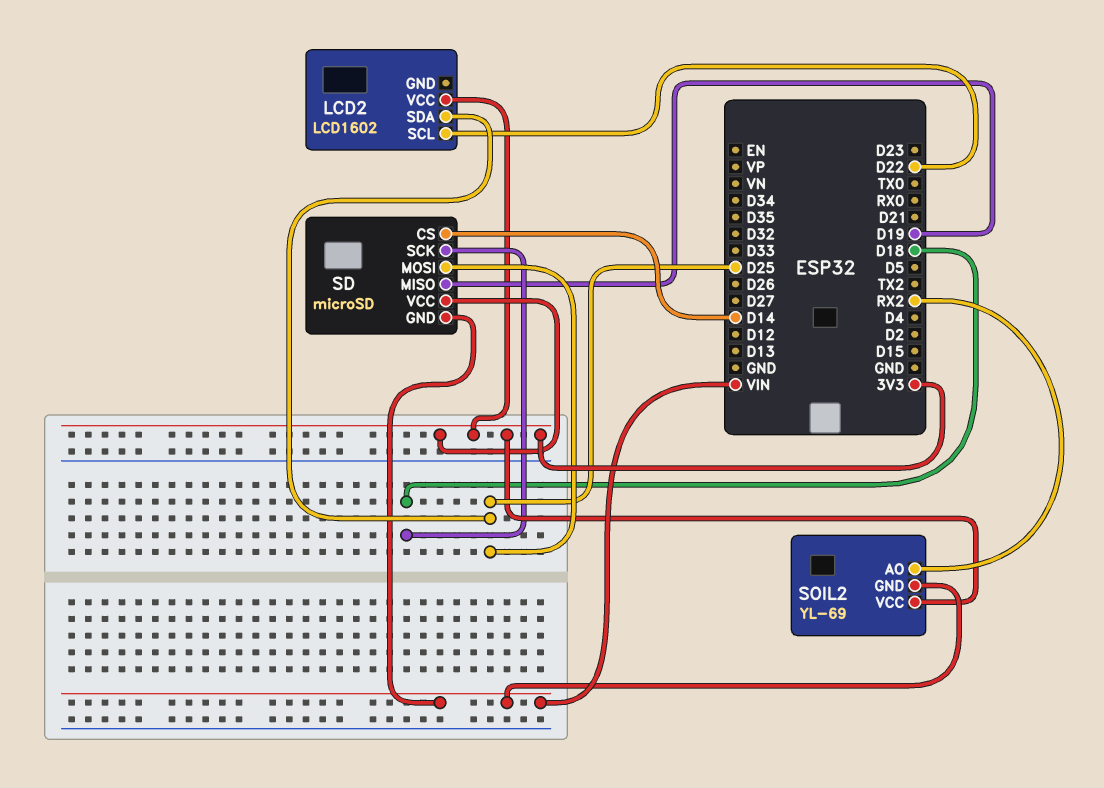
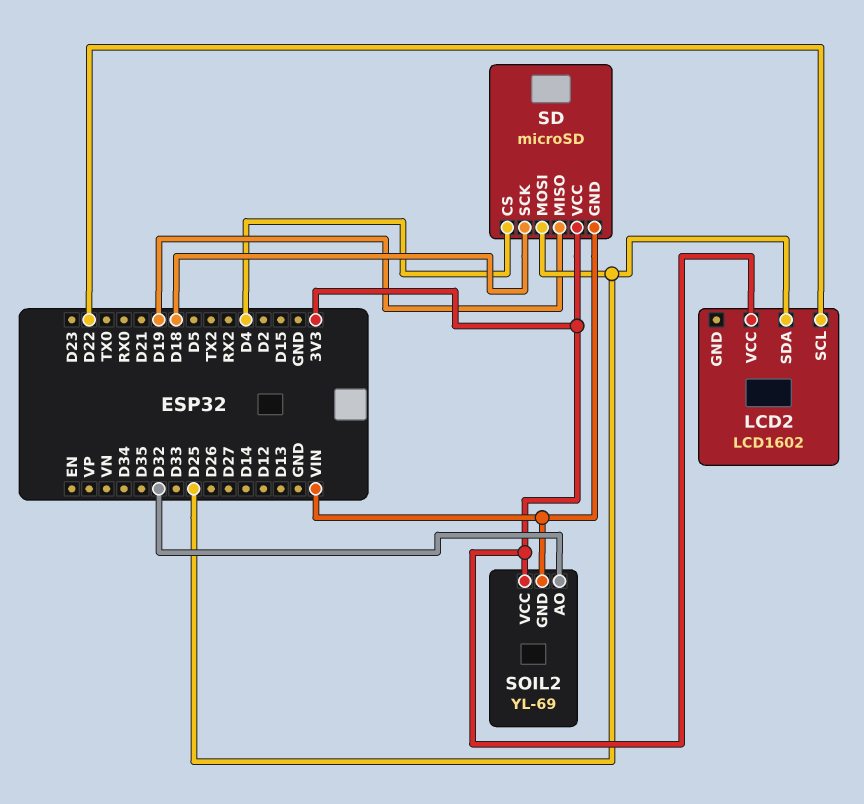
SD pin CS: D14 -> D4
SOIL2 pin AO: RX2 -> D32

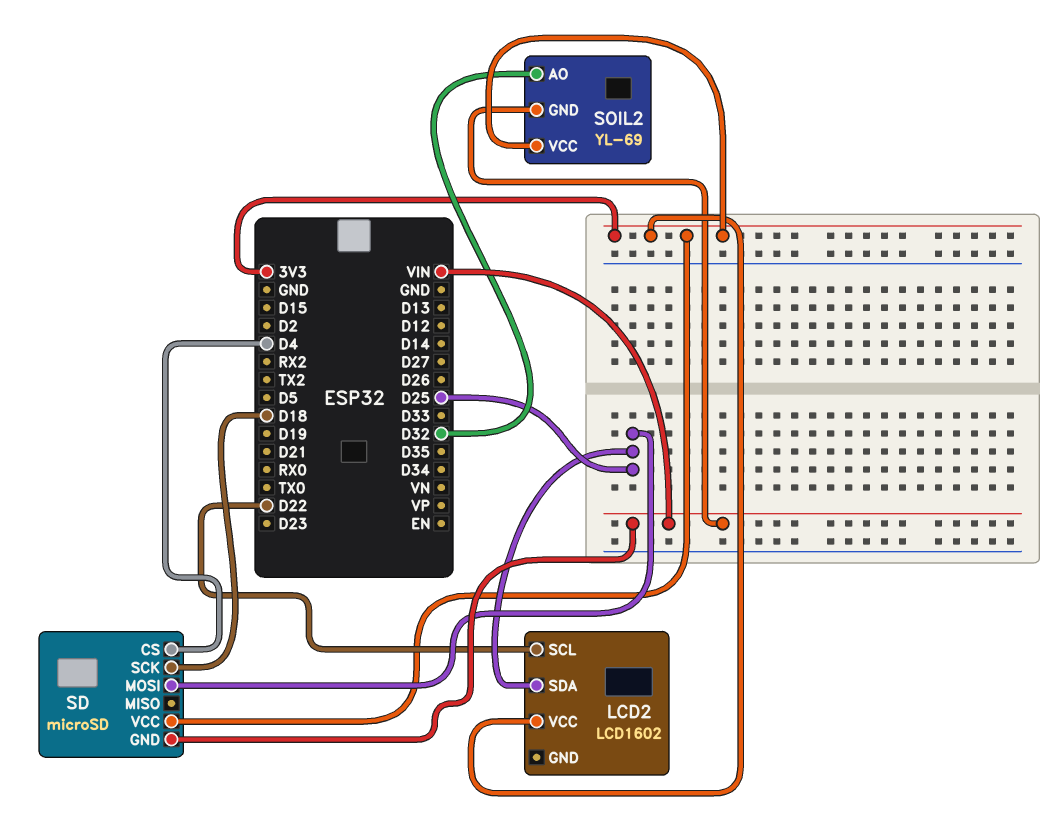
SD pin MISO: D19 -> none

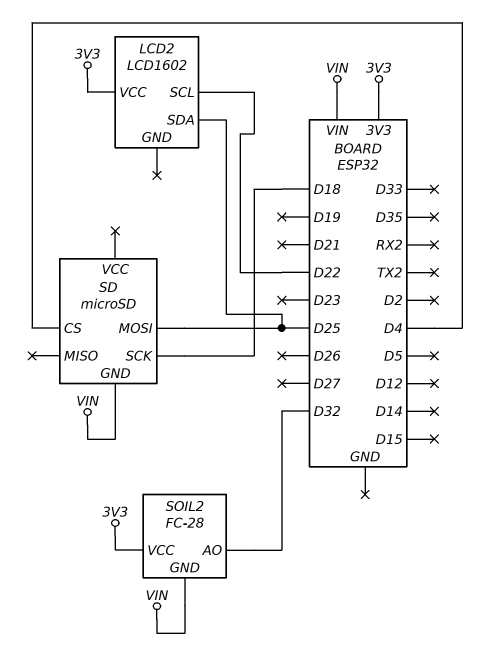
SD pin VCC: 3V3 -> none
SOIL2: YL-69 -> FC-28

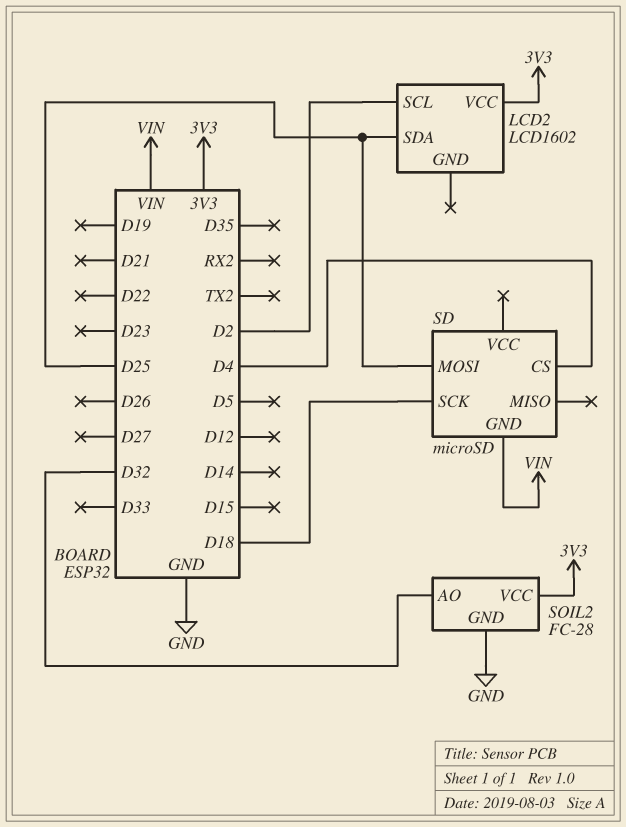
LCD2 pin SCL: D22 -> D2
SOIL2 pin GND: VIN -> GND

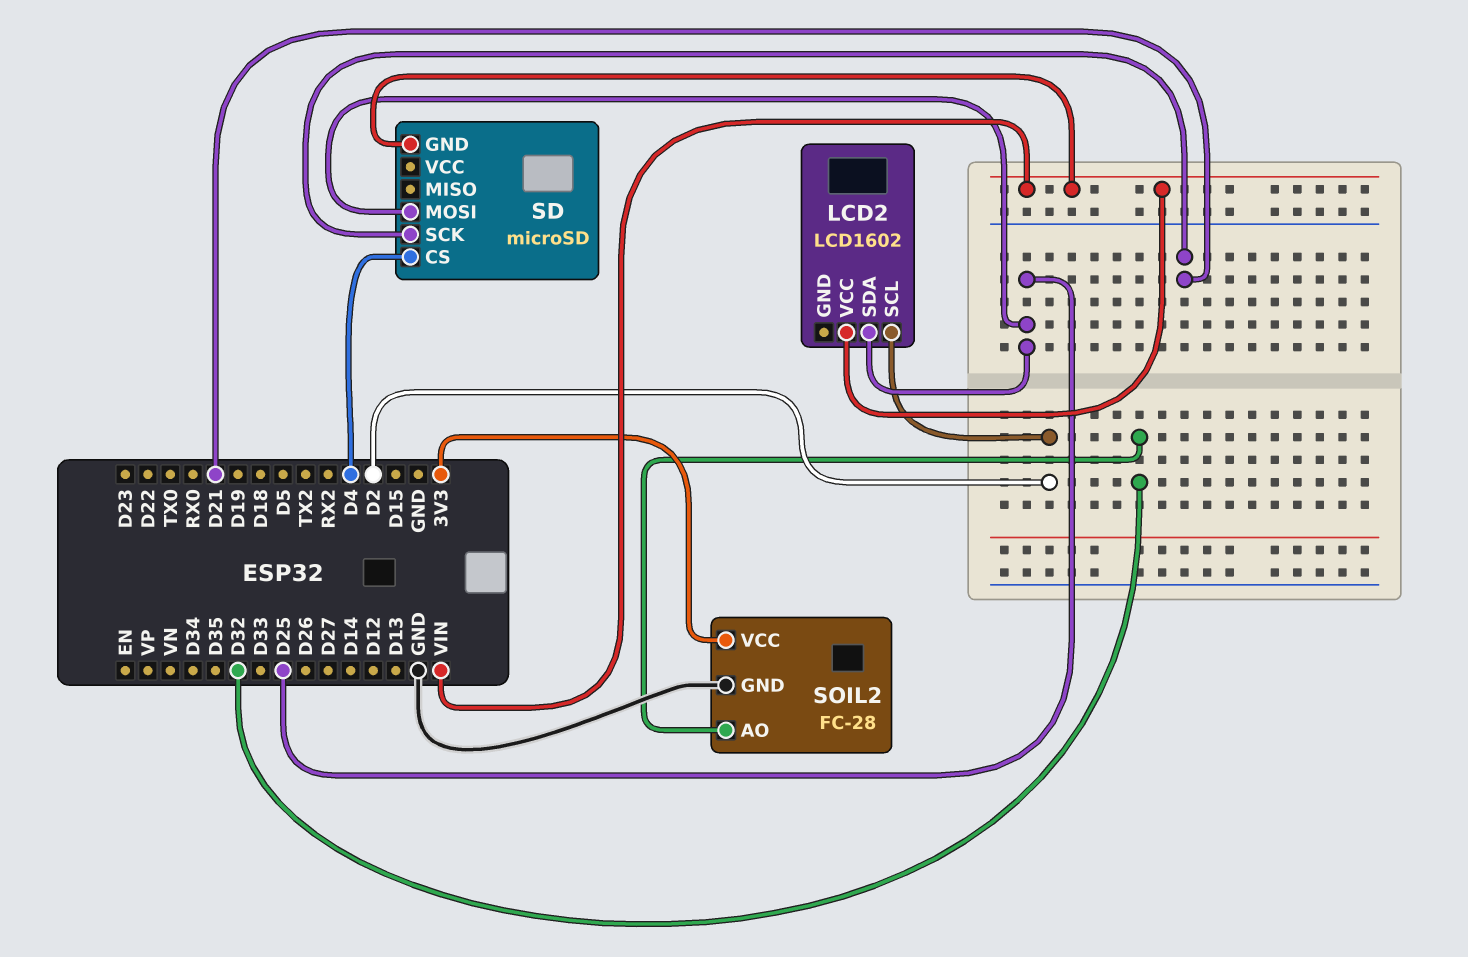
LCD2 pin VCC: 3V3 -> VIN
SD pin SCK: D18 -> D21

